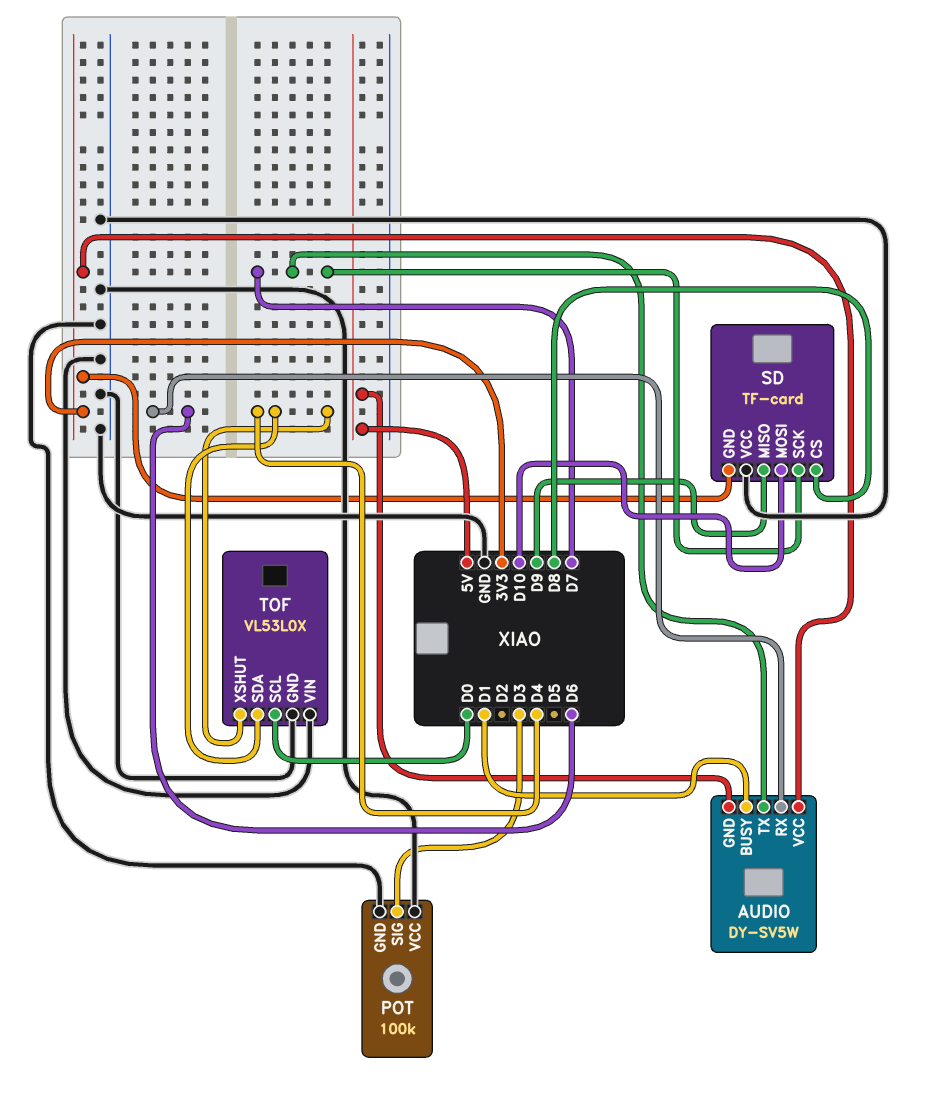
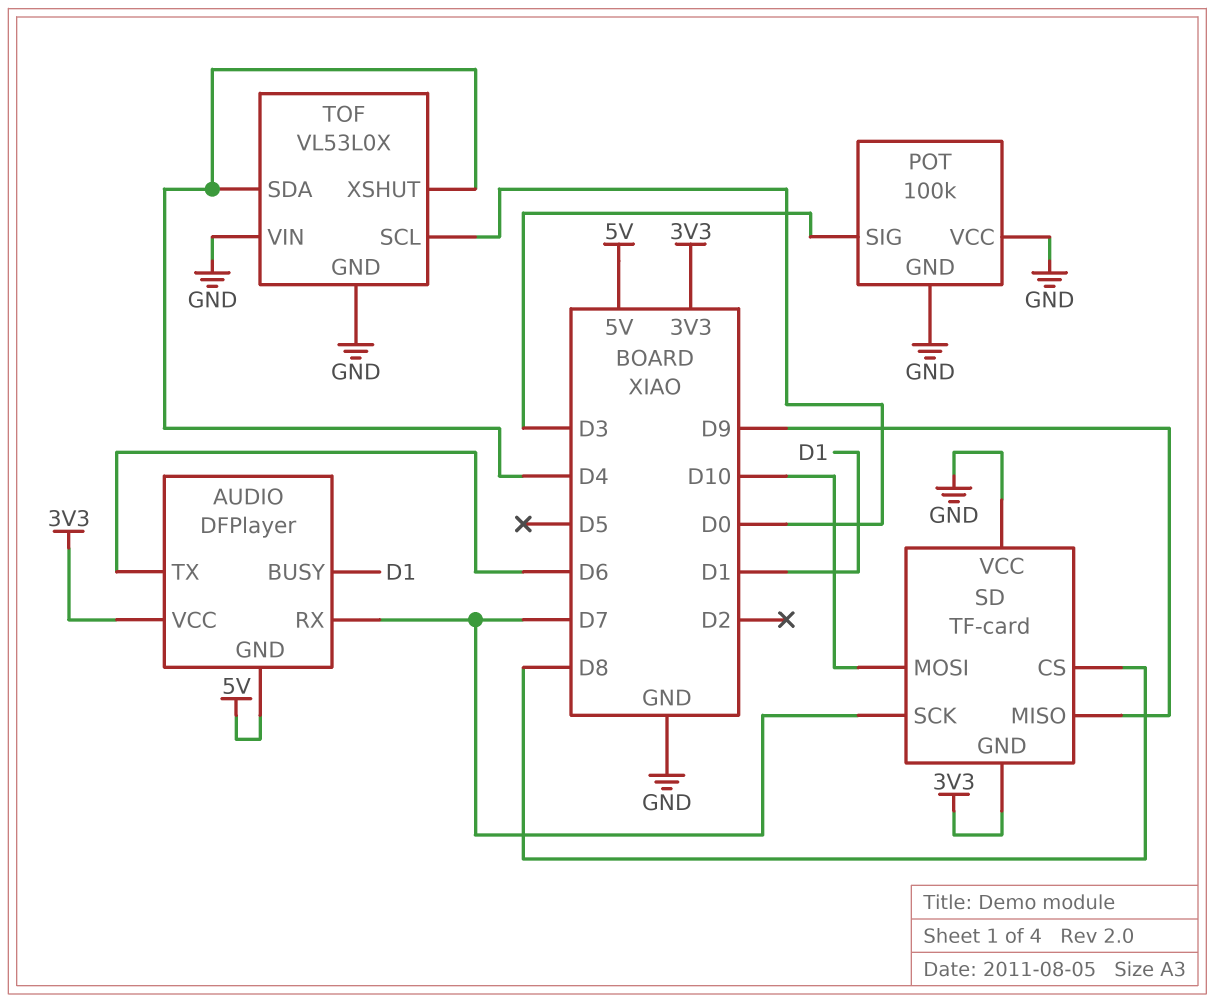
AUDIO: DY-SV5W -> DFPlayer
AUDIO pin RX: D6 -> D7
AUDIO pin TX: D7 -> D6

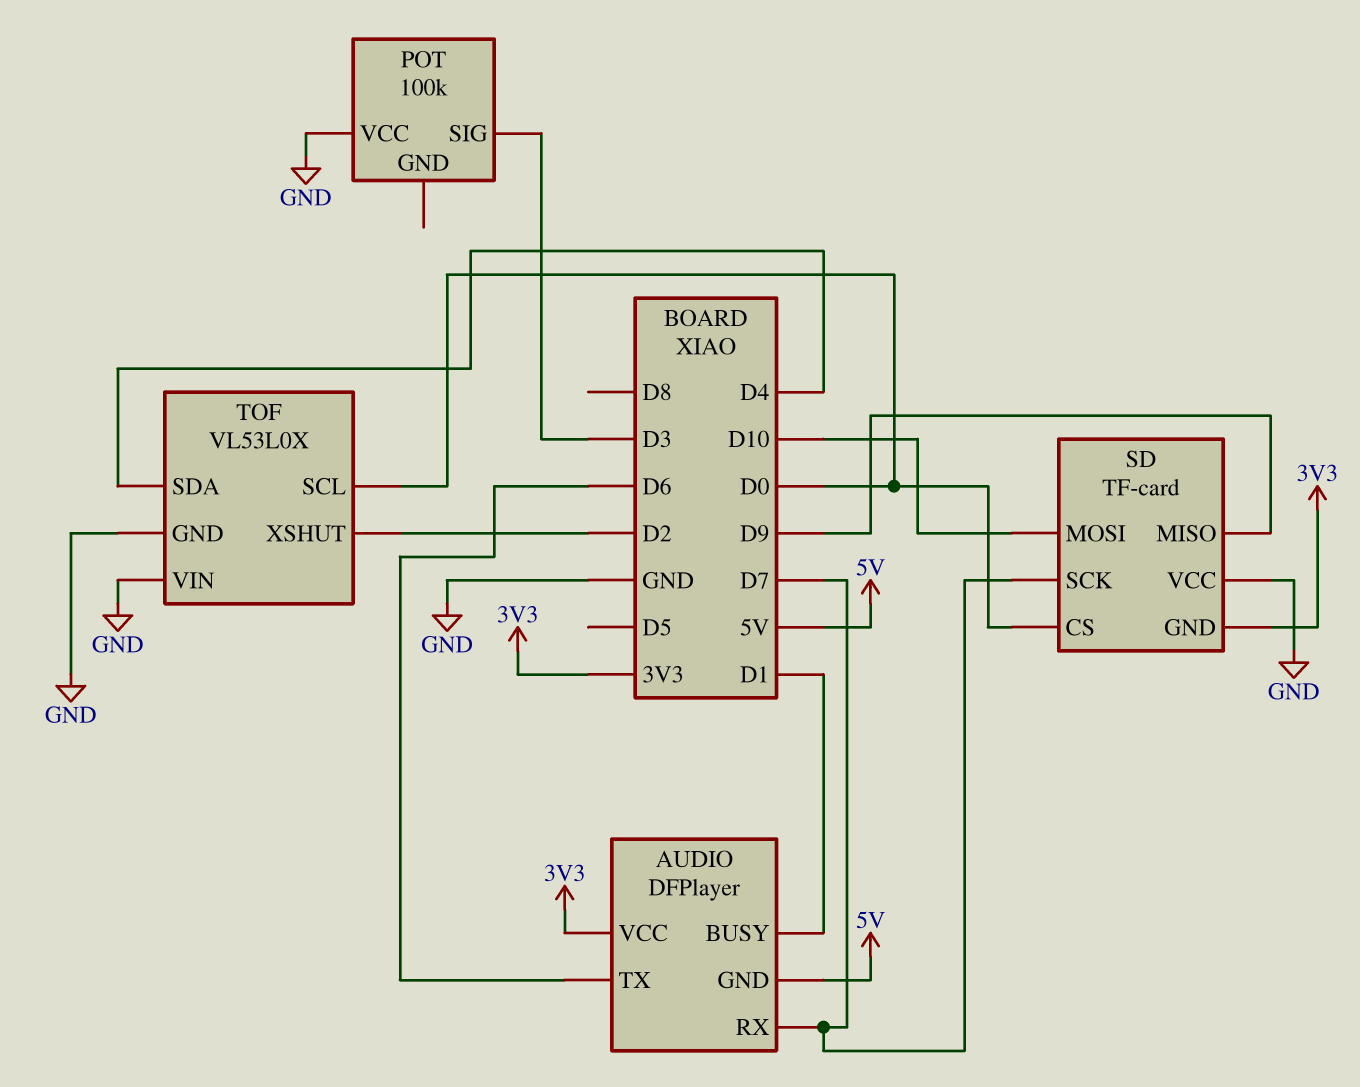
POT pin GND: GND -> none
SD pin CS: D8 -> D0
TOF pin XSHUT: D4 -> D2

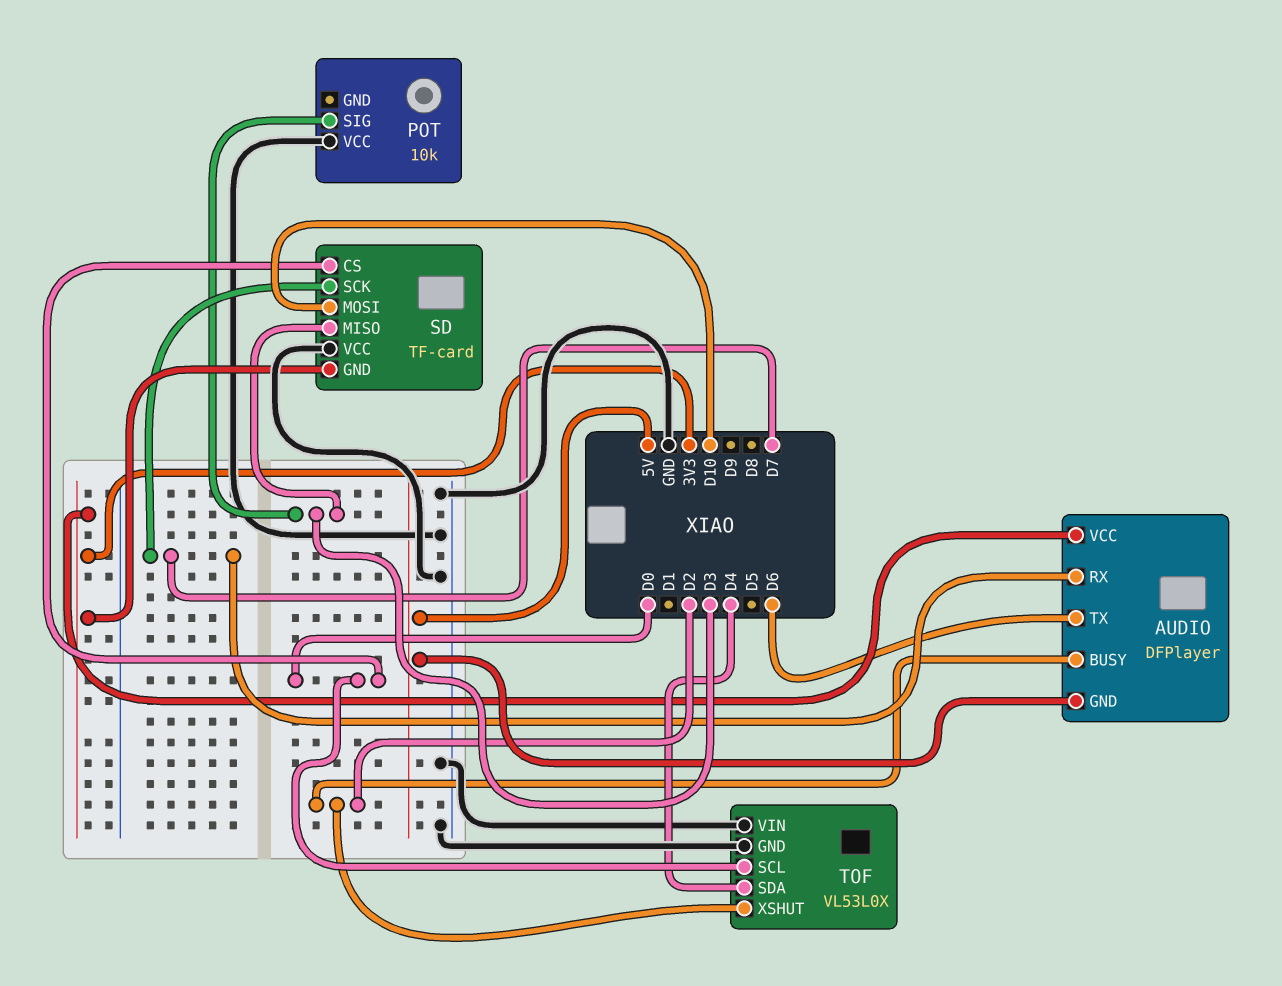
AUDIO pin BUSY: D1 -> D2
POT: 100k -> 10k
SD pin MISO: D9 -> D3

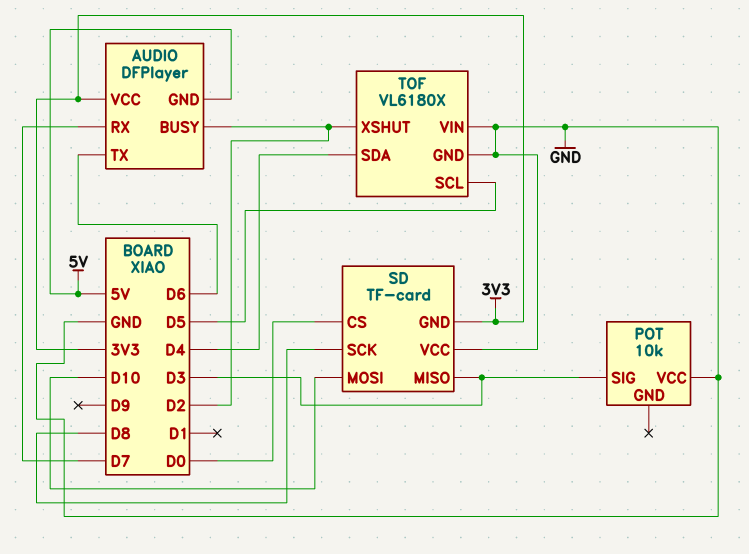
SD pin SCK: D7 -> D8
TOF: VL53L0X -> VL6180X
TOF pin SCL: D0 -> D5

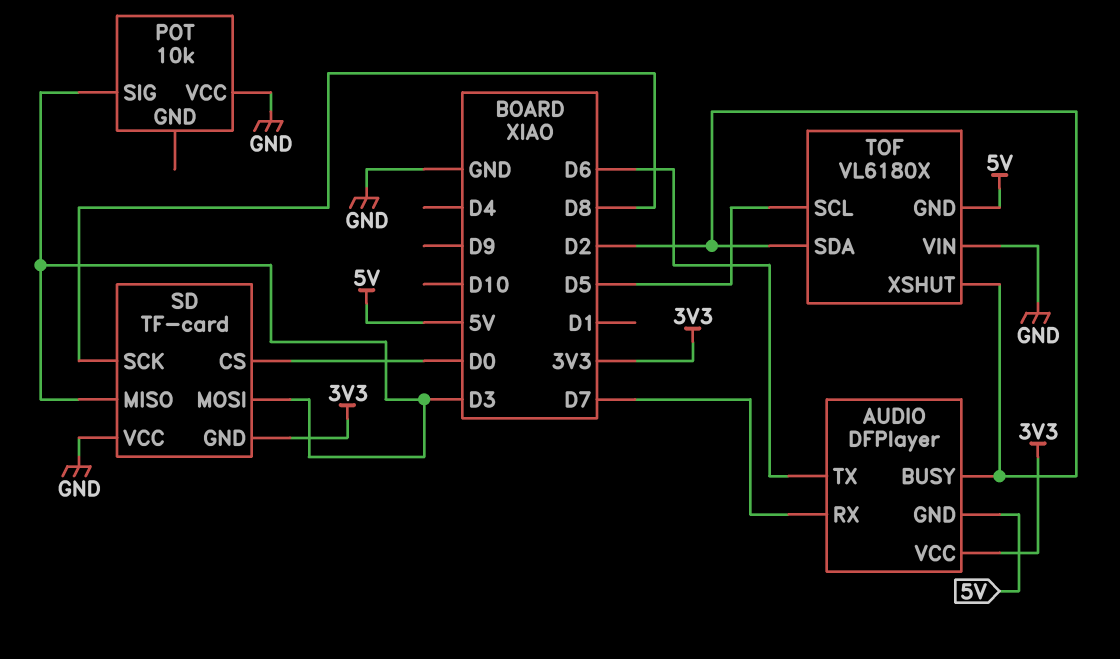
SD pin MOSI: D10 -> D3
TOF pin GND: GND -> 5V
TOF pin SDA: D4 -> D2

